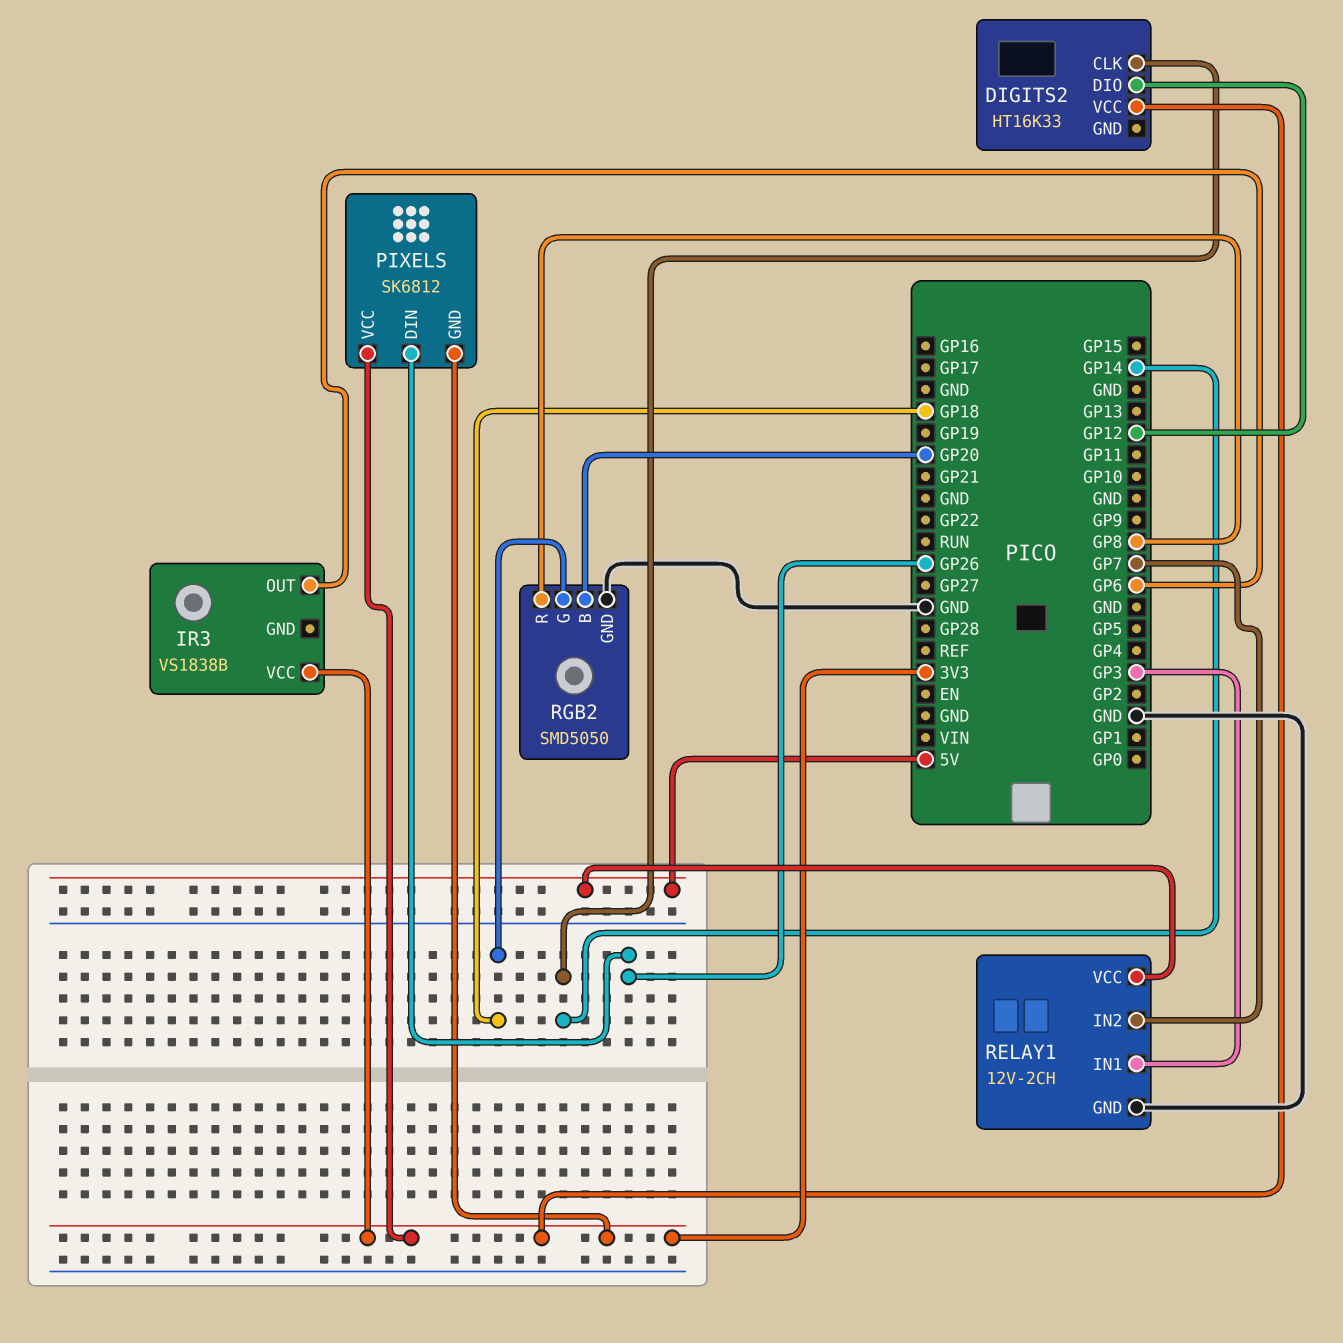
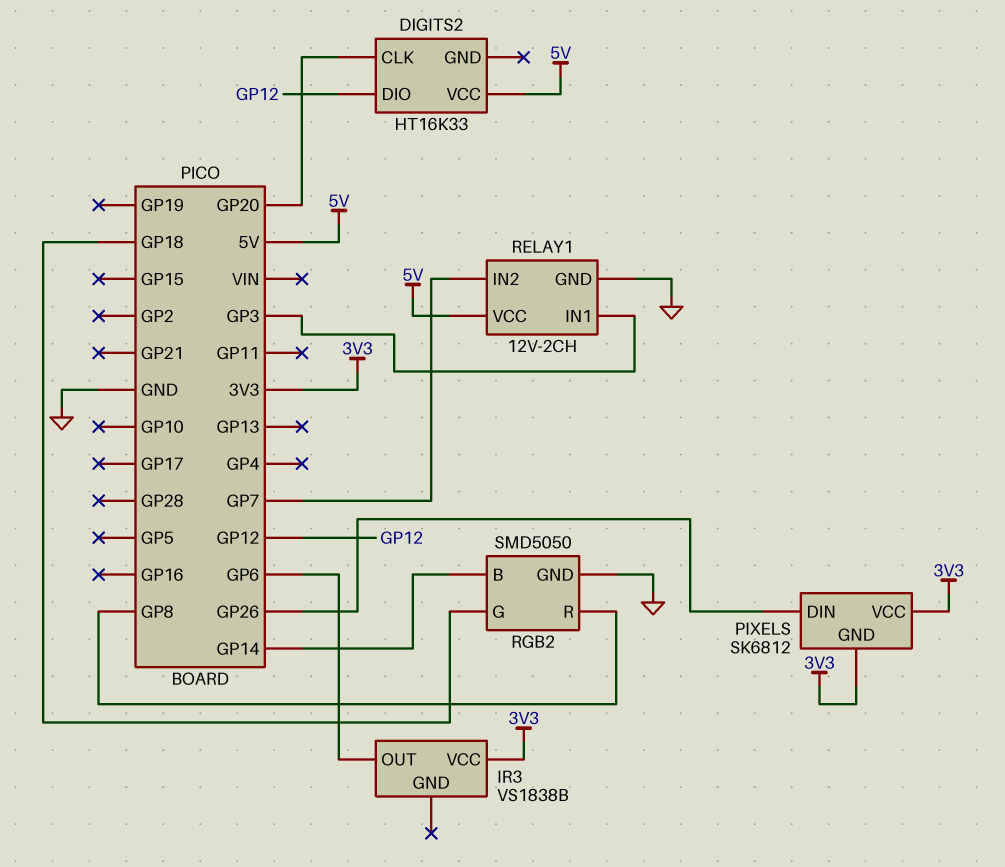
DIGITS2 pin CLK: GP14 -> GP20
DIGITS2 pin VCC: 3V3 -> 5V
RGB2 pin B: GP20 -> GP14

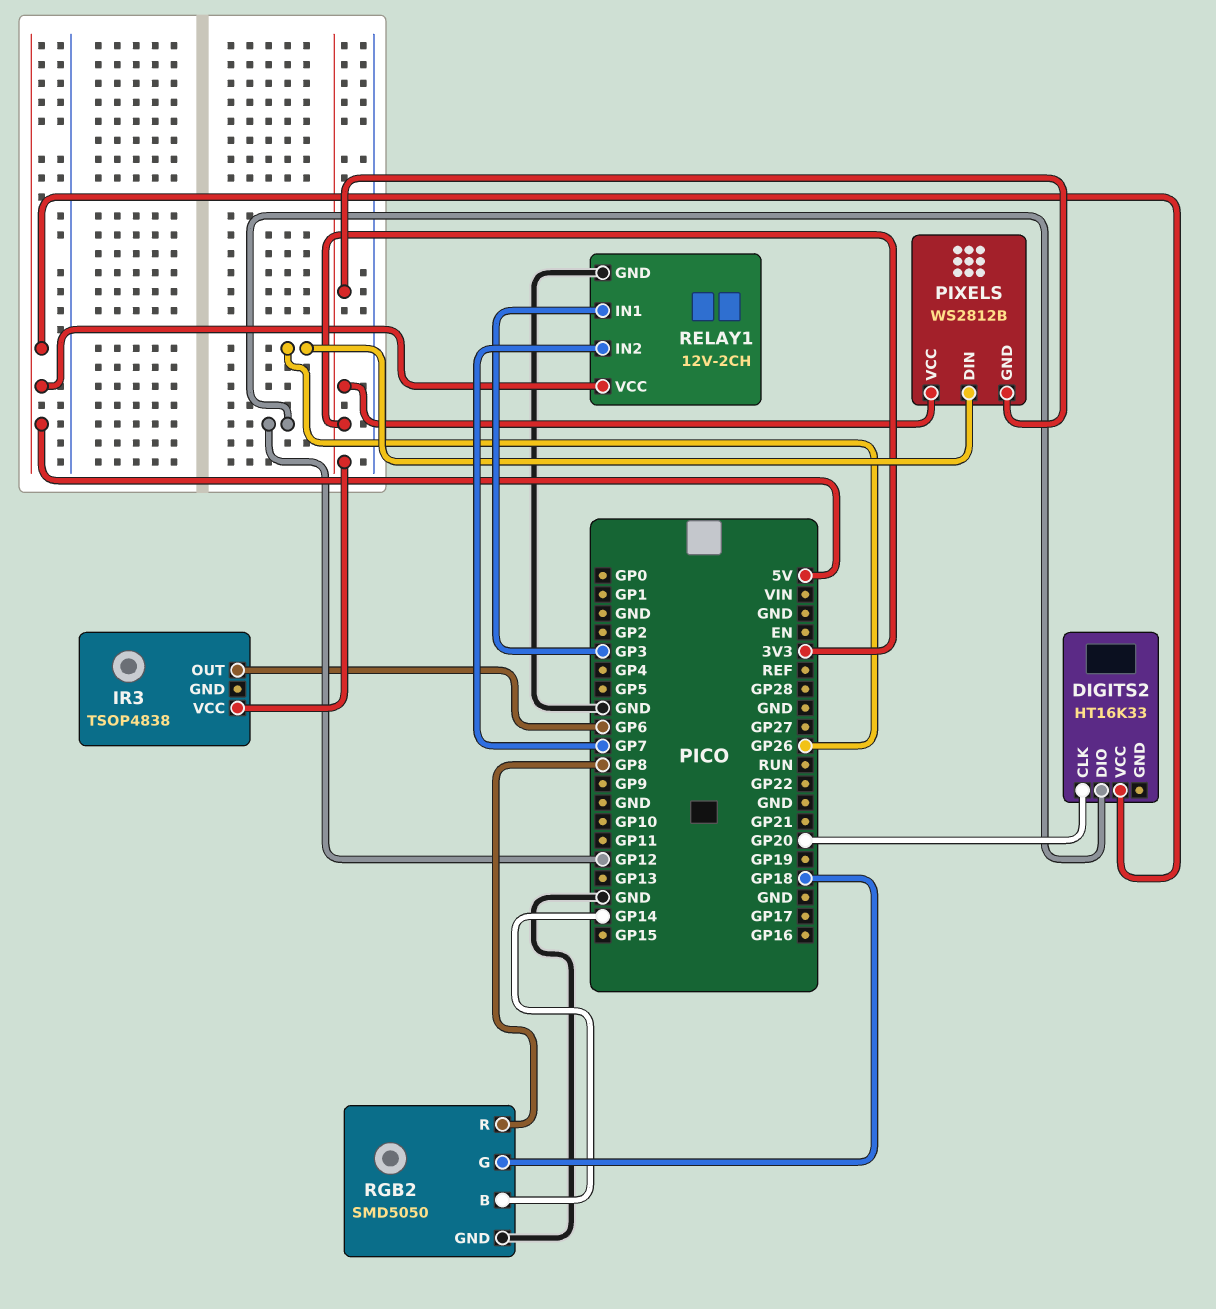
IR3: VS1838B -> TSOP4838
PIXELS: SK6812 -> WS2812B

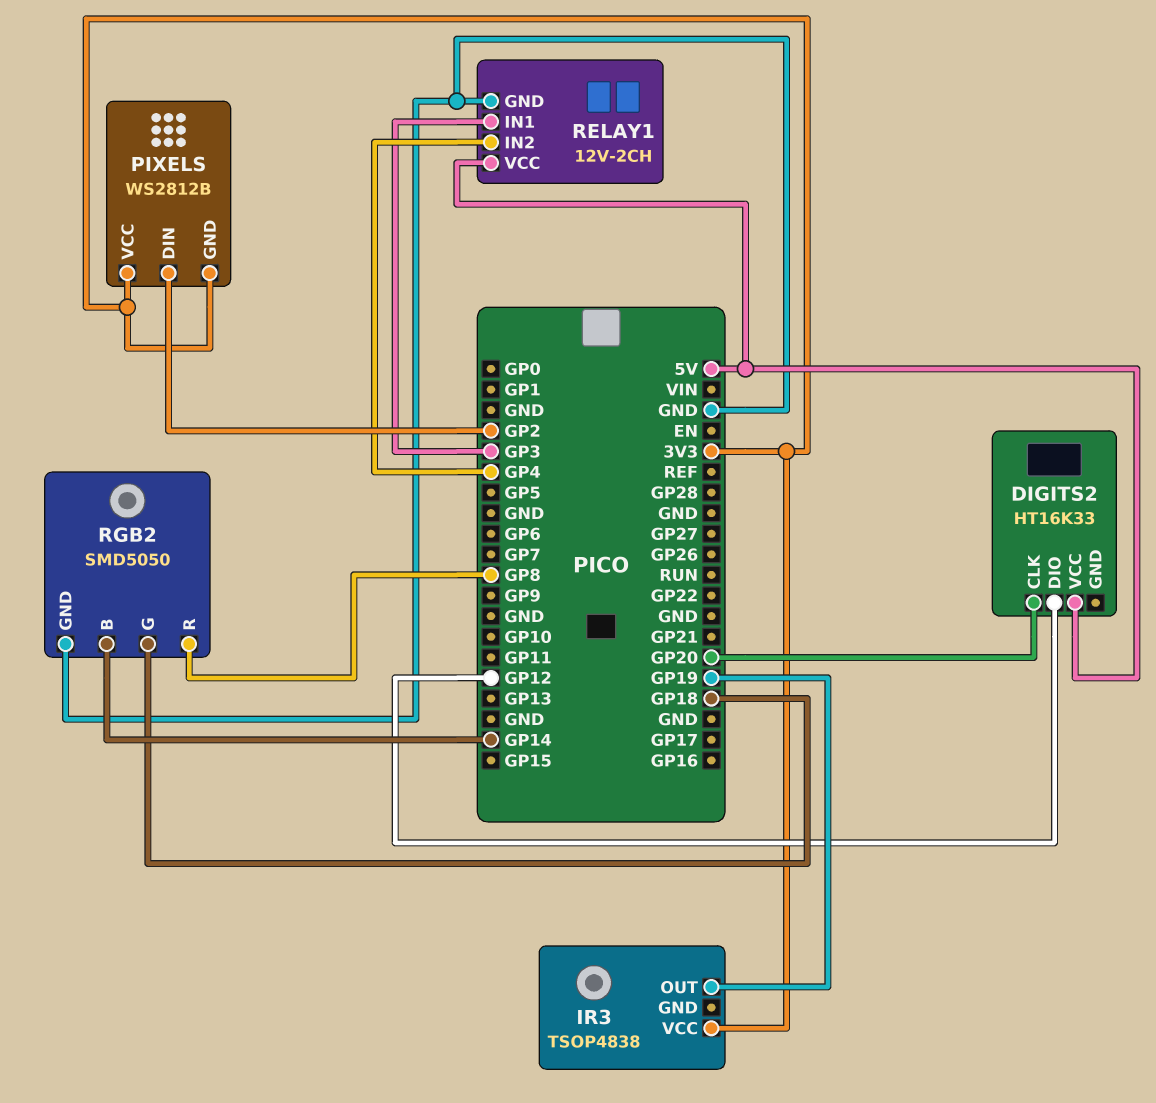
IR3 pin OUT: GP6 -> GP19
PIXELS pin DIN: GP26 -> GP2
RELAY1 pin IN2: GP7 -> GP4

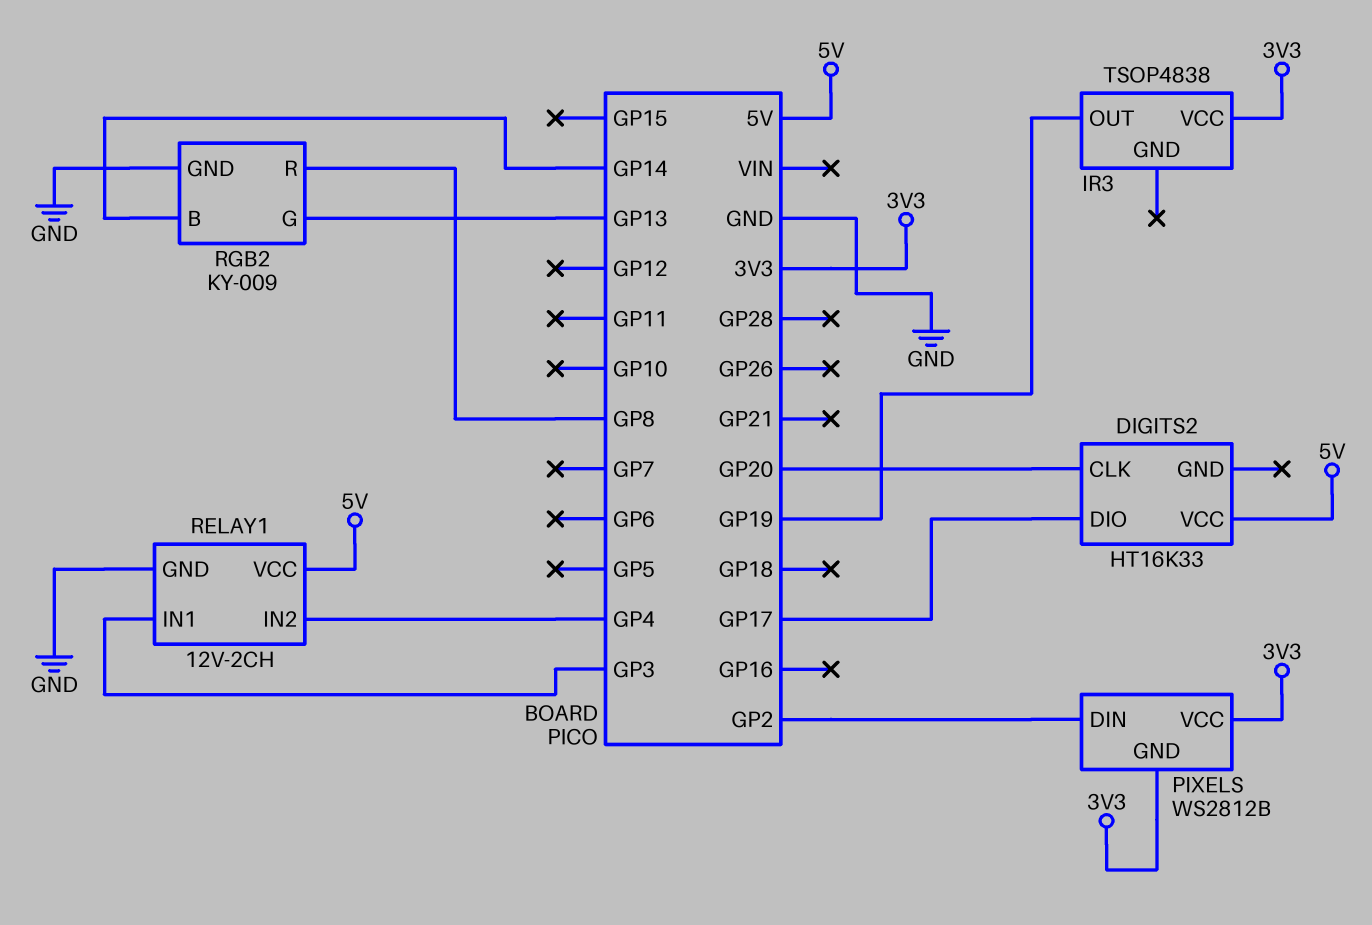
DIGITS2 pin DIO: GP12 -> GP17
RGB2: SMD5050 -> KY-009
RGB2 pin G: GP18 -> GP13

